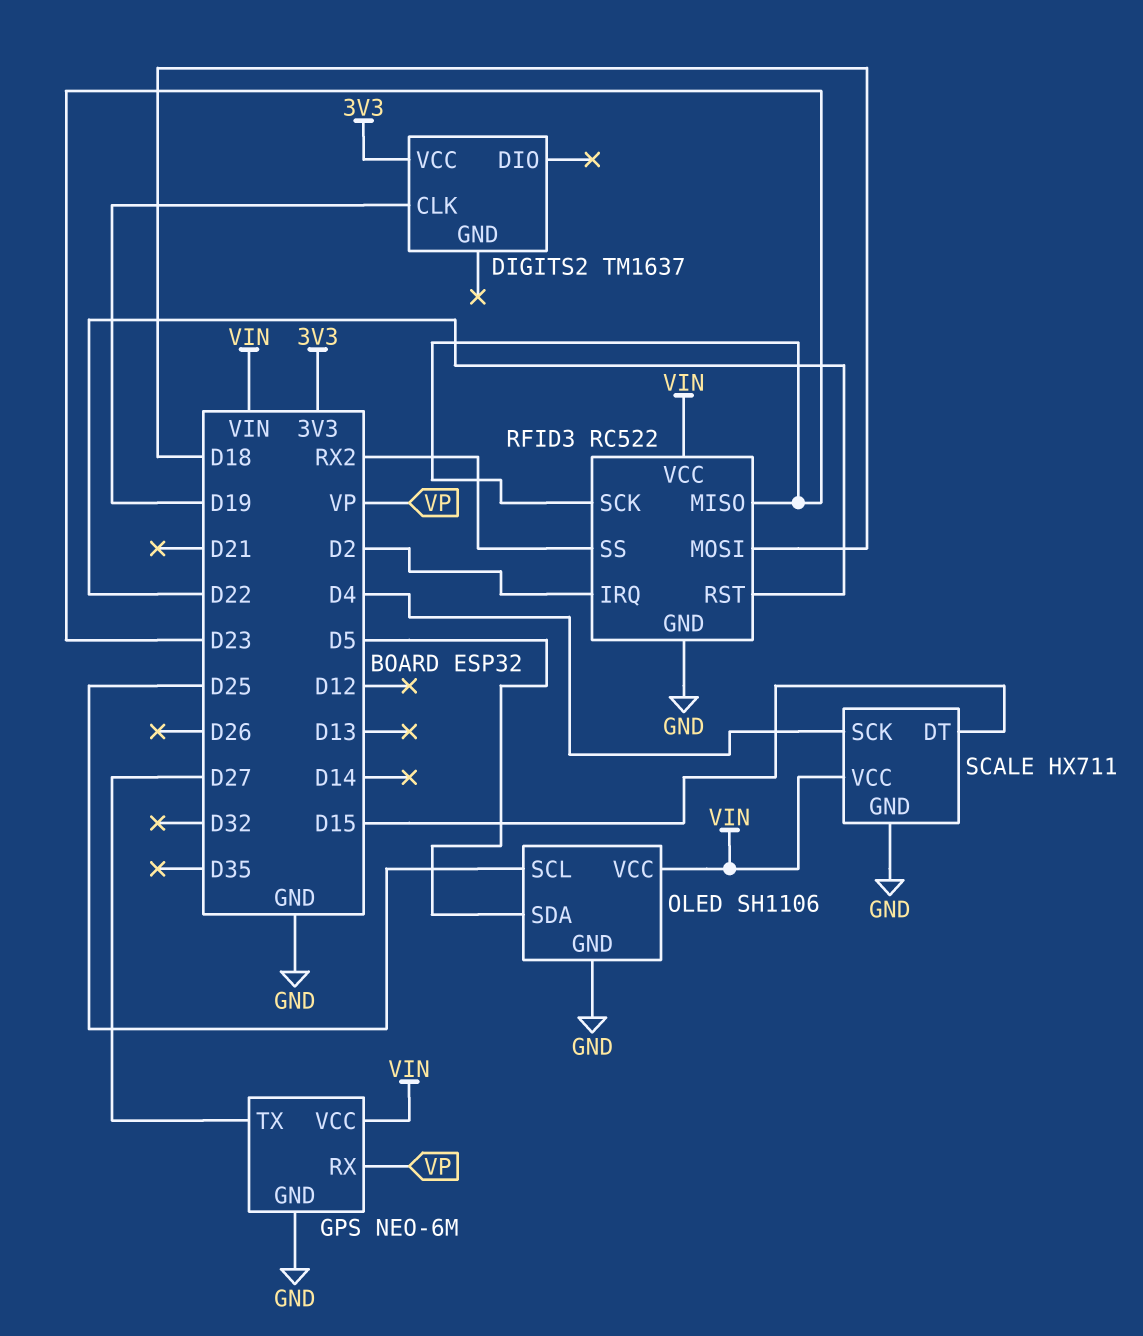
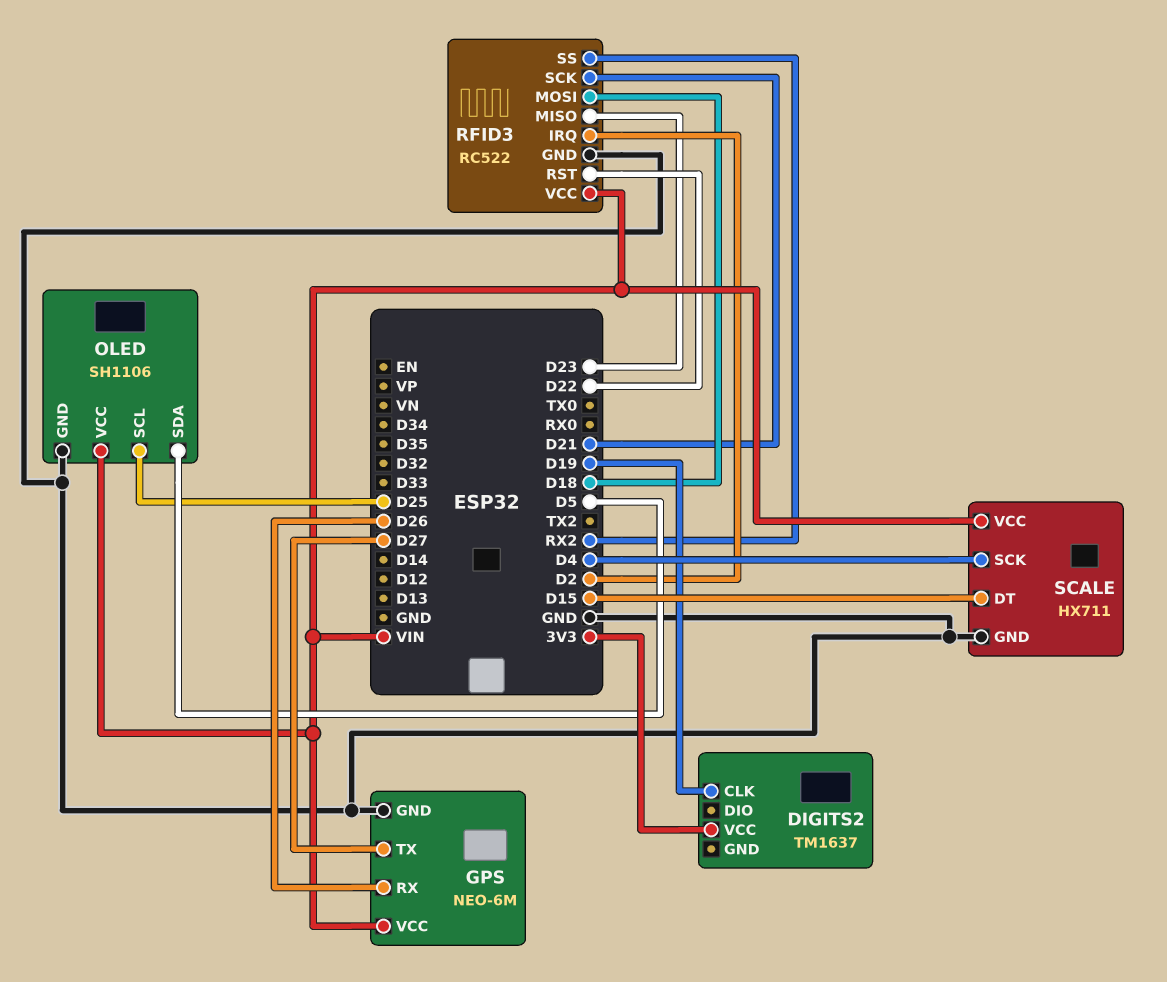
GPS pin RX: VP -> D26
RFID3 pin SCK: D23 -> D21

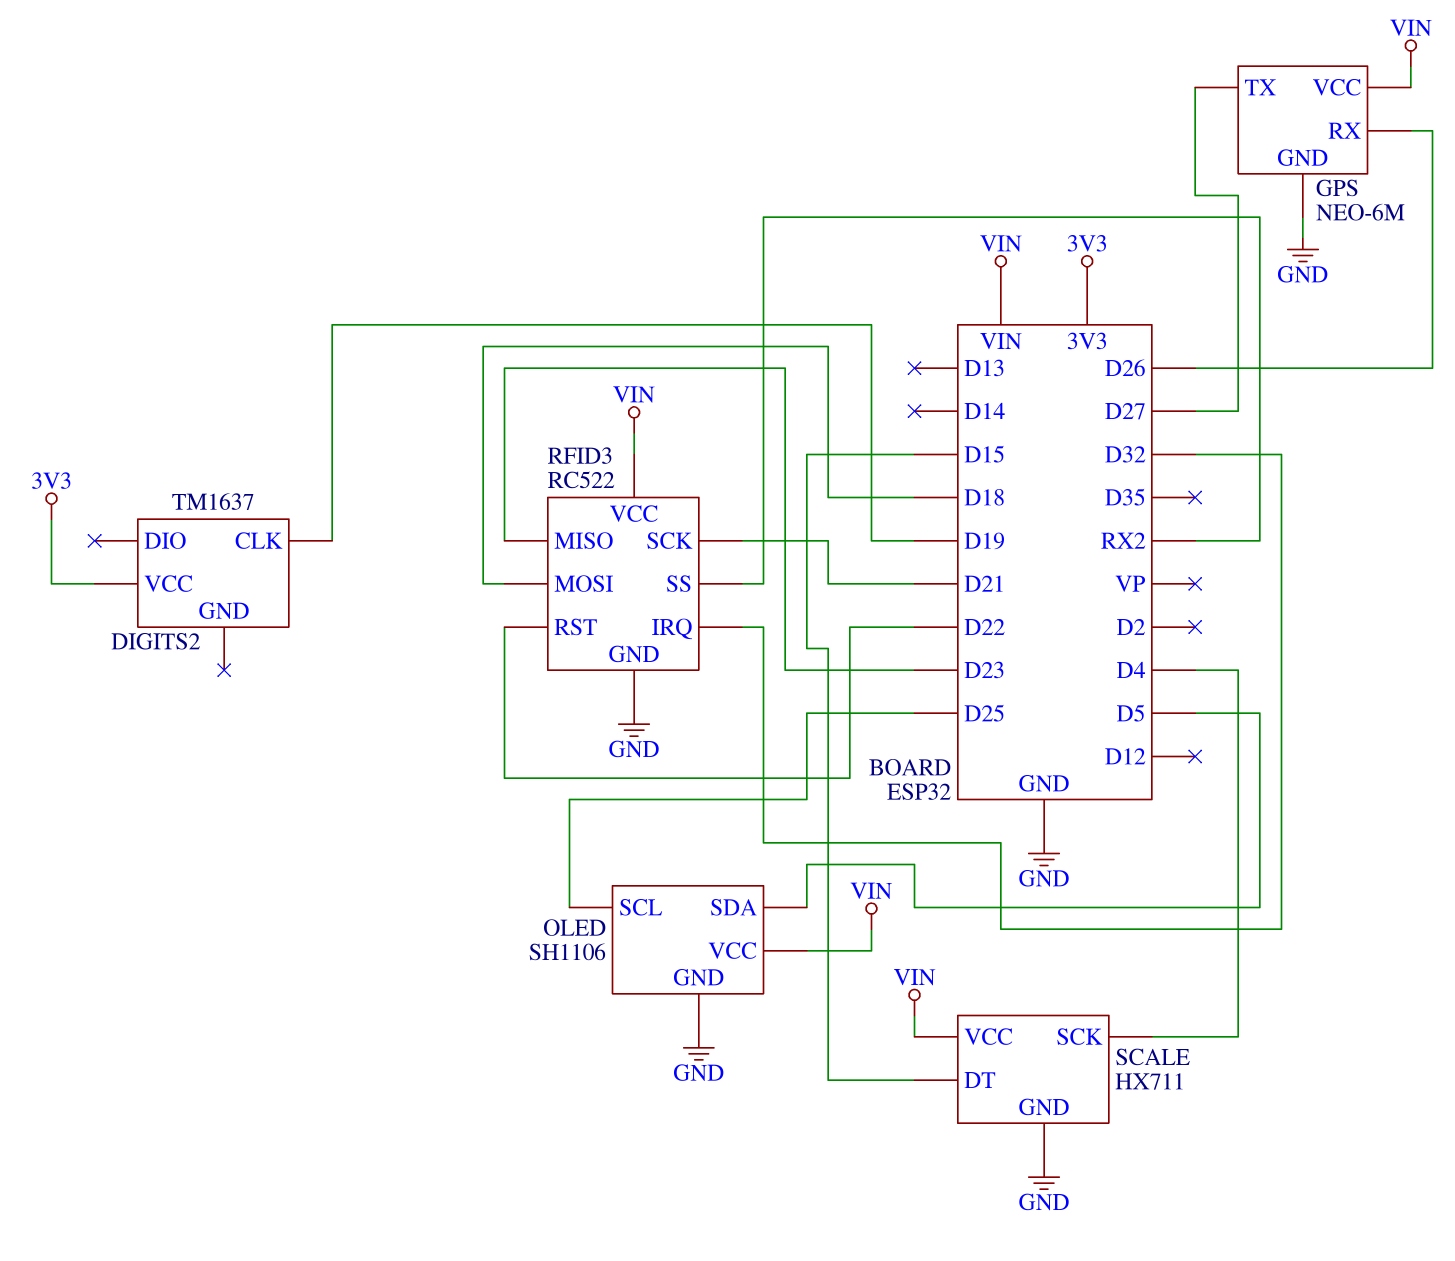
RFID3 pin IRQ: D2 -> D32

